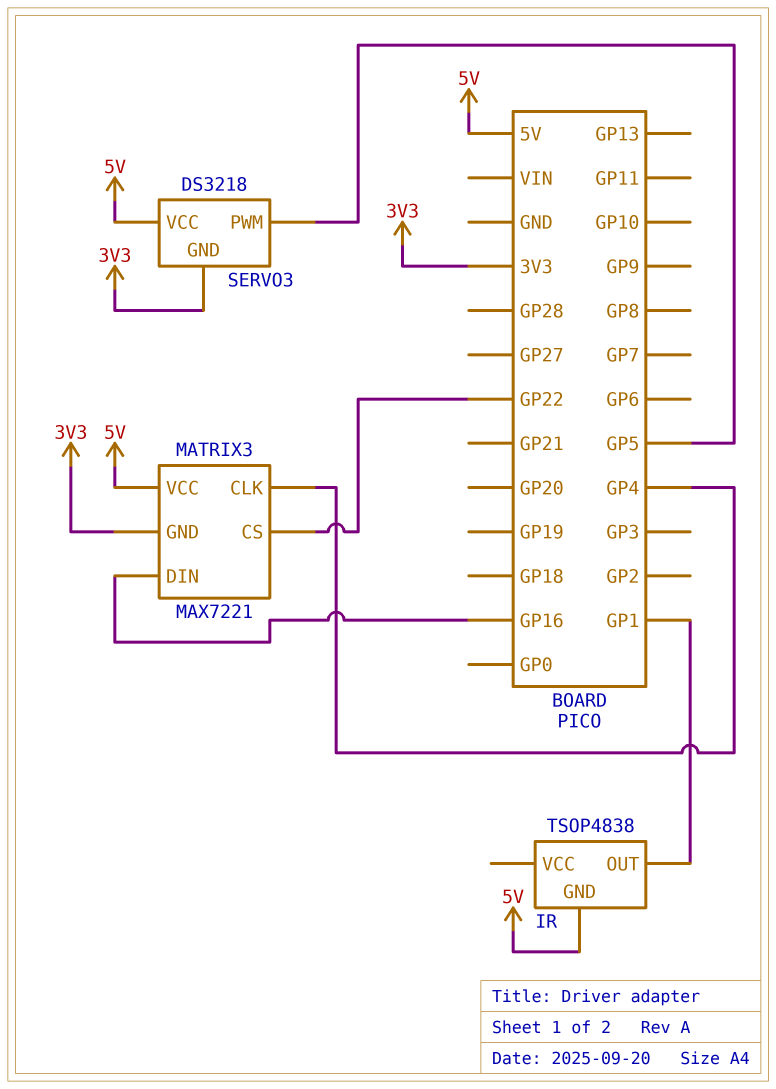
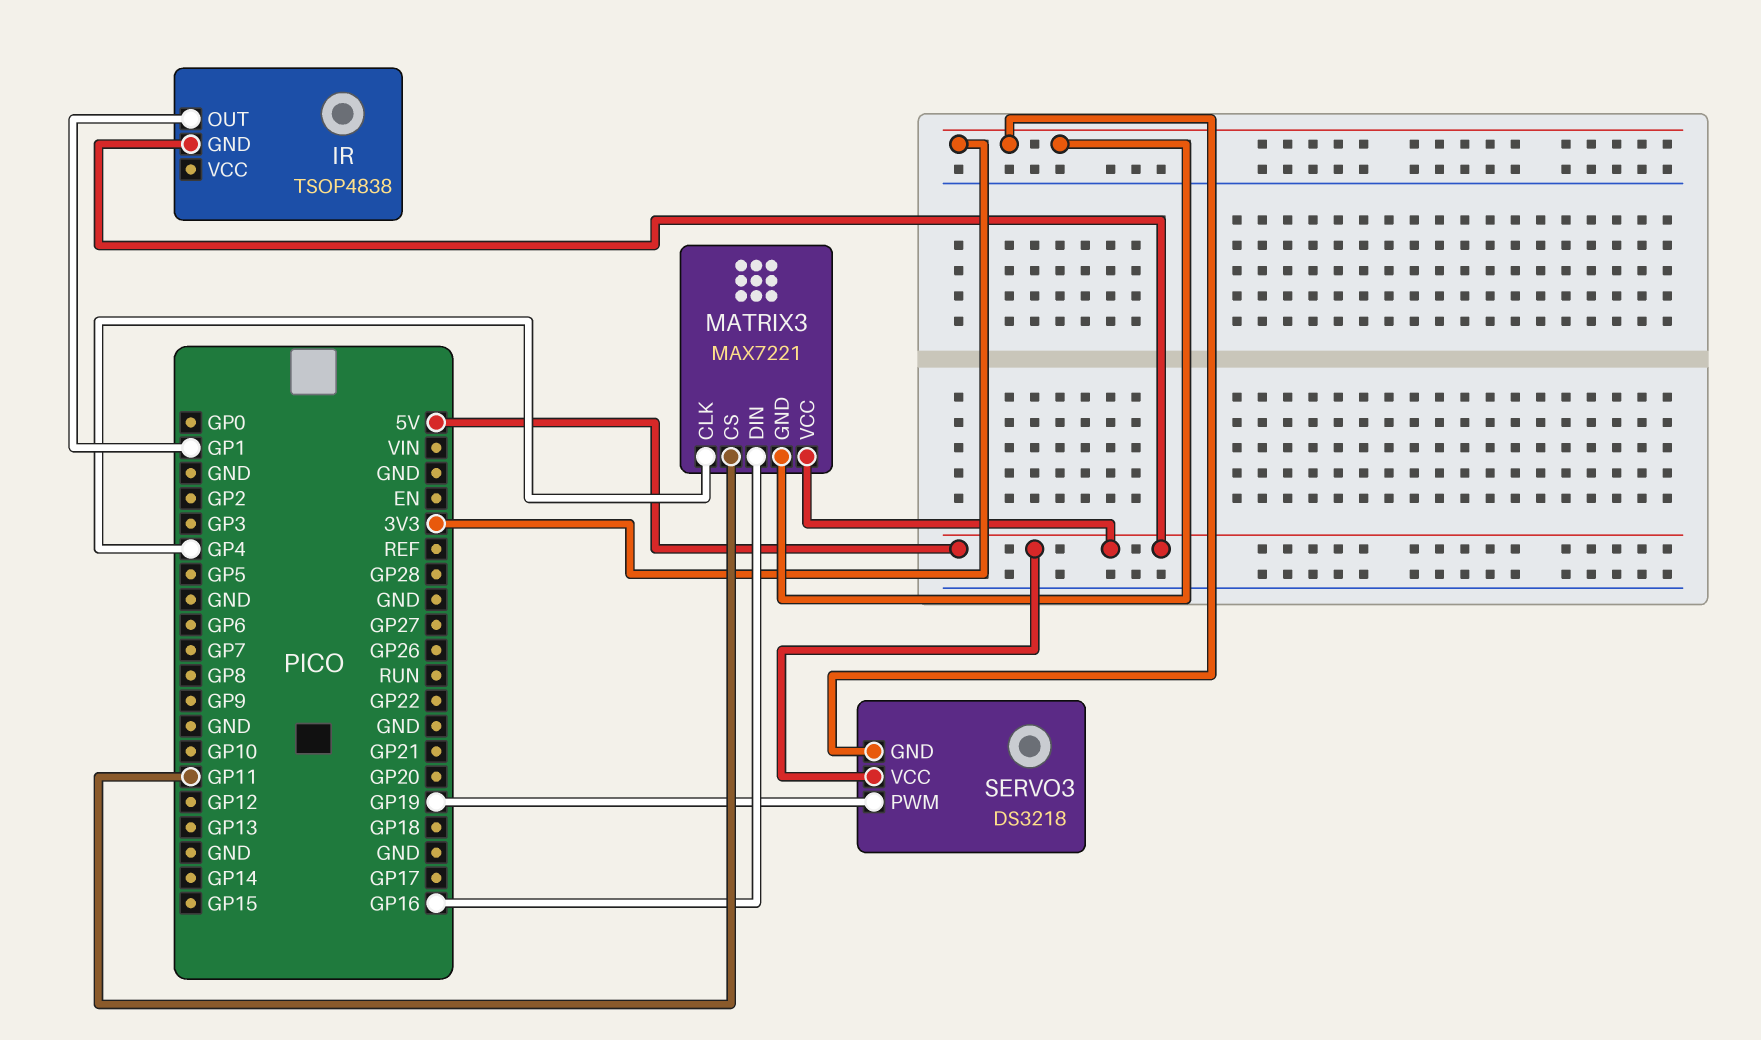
MATRIX3 pin CS: GP22 -> GP11
SERVO3 pin PWM: GP5 -> GP19

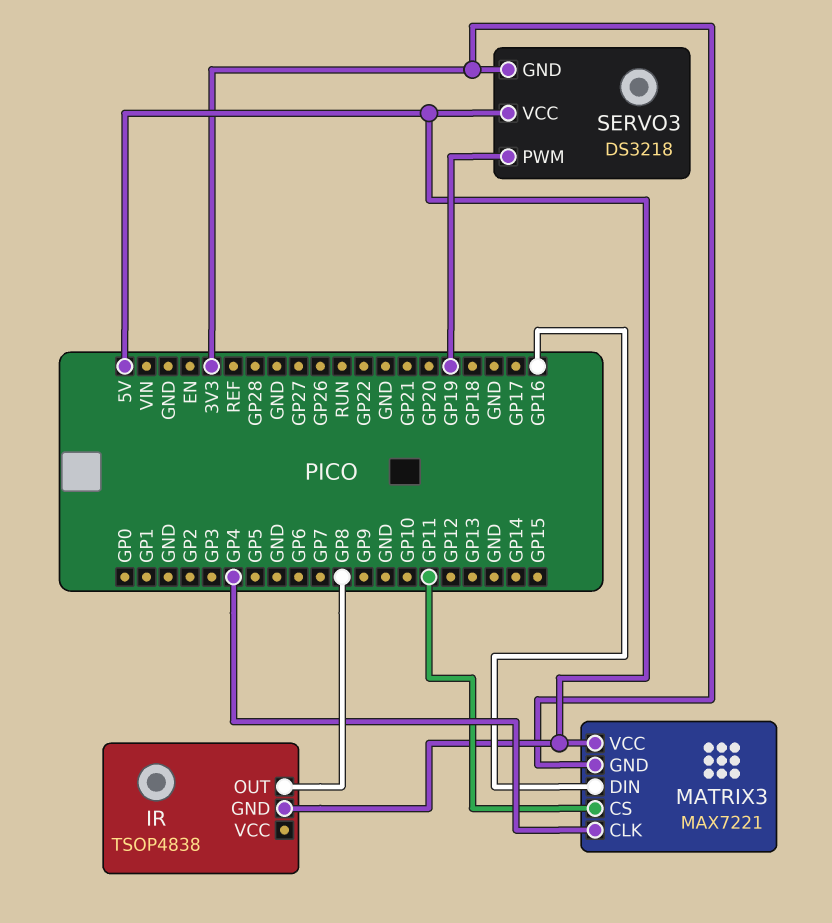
IR pin OUT: GP1 -> GP8

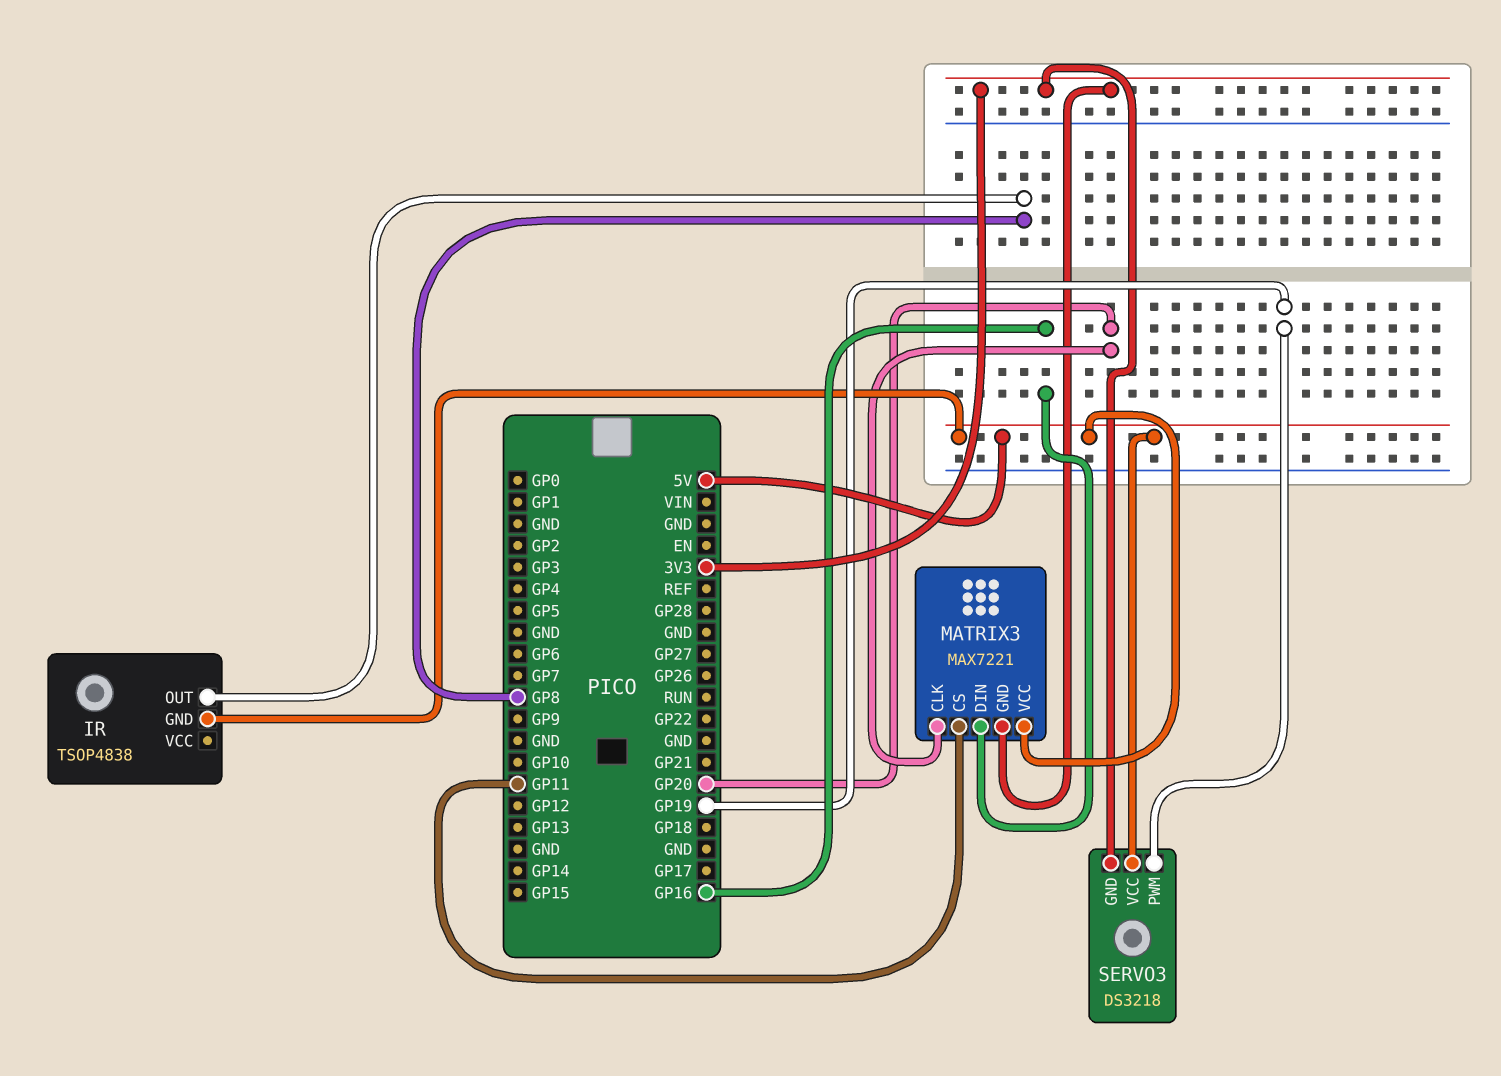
MATRIX3 pin CLK: GP4 -> GP20

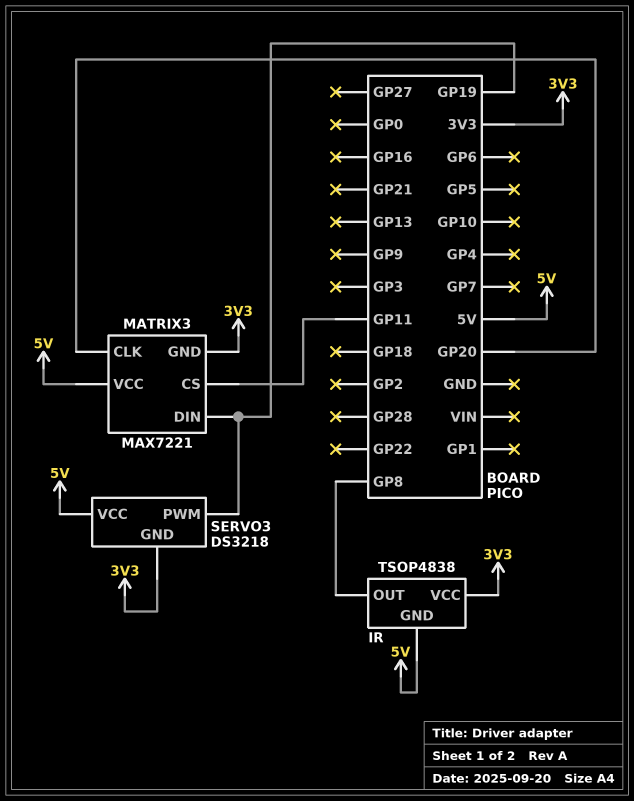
IR pin VCC: none -> 3V3
MATRIX3 pin DIN: GP16 -> GP19

